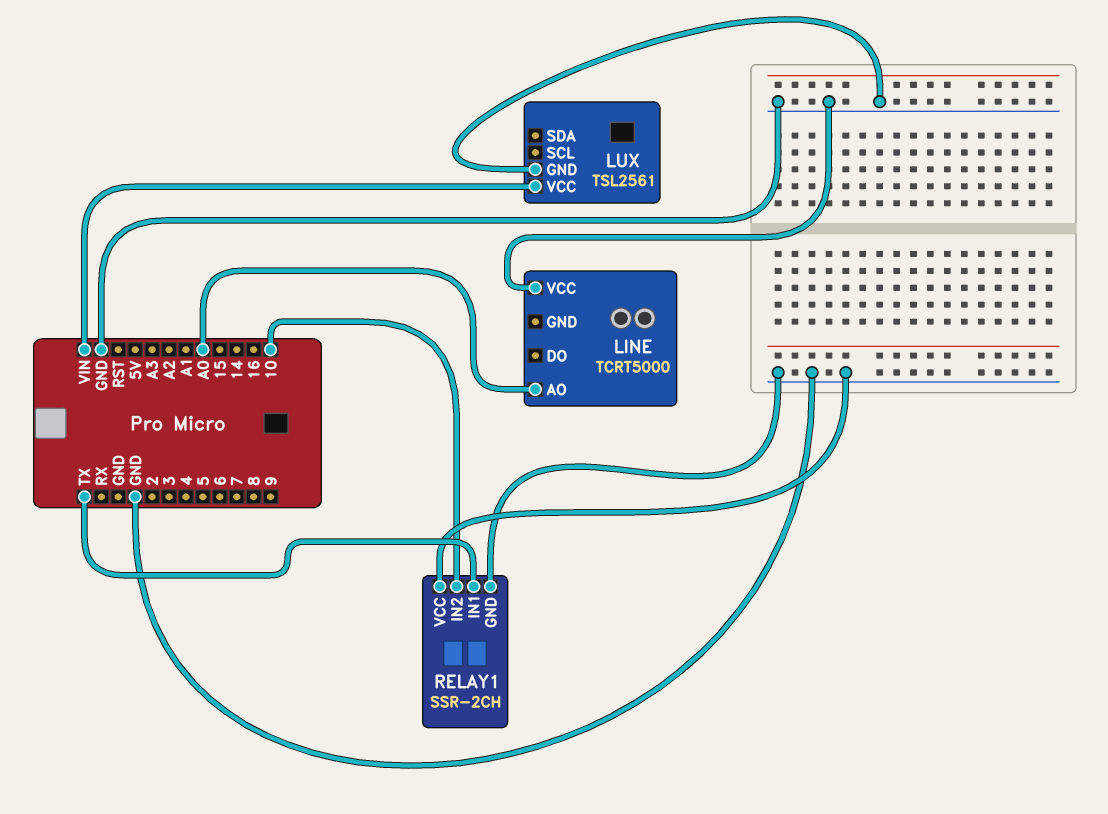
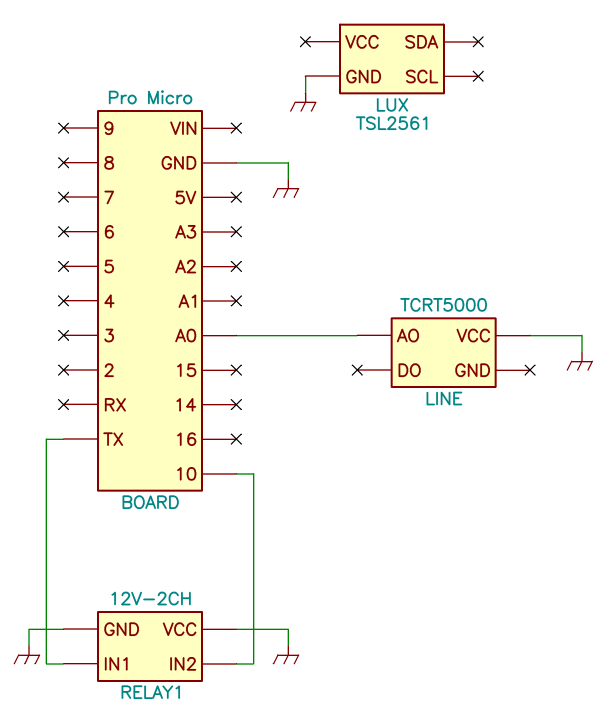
LUX pin VCC: VIN -> none
RELAY1: SSR-2CH -> 12V-2CH

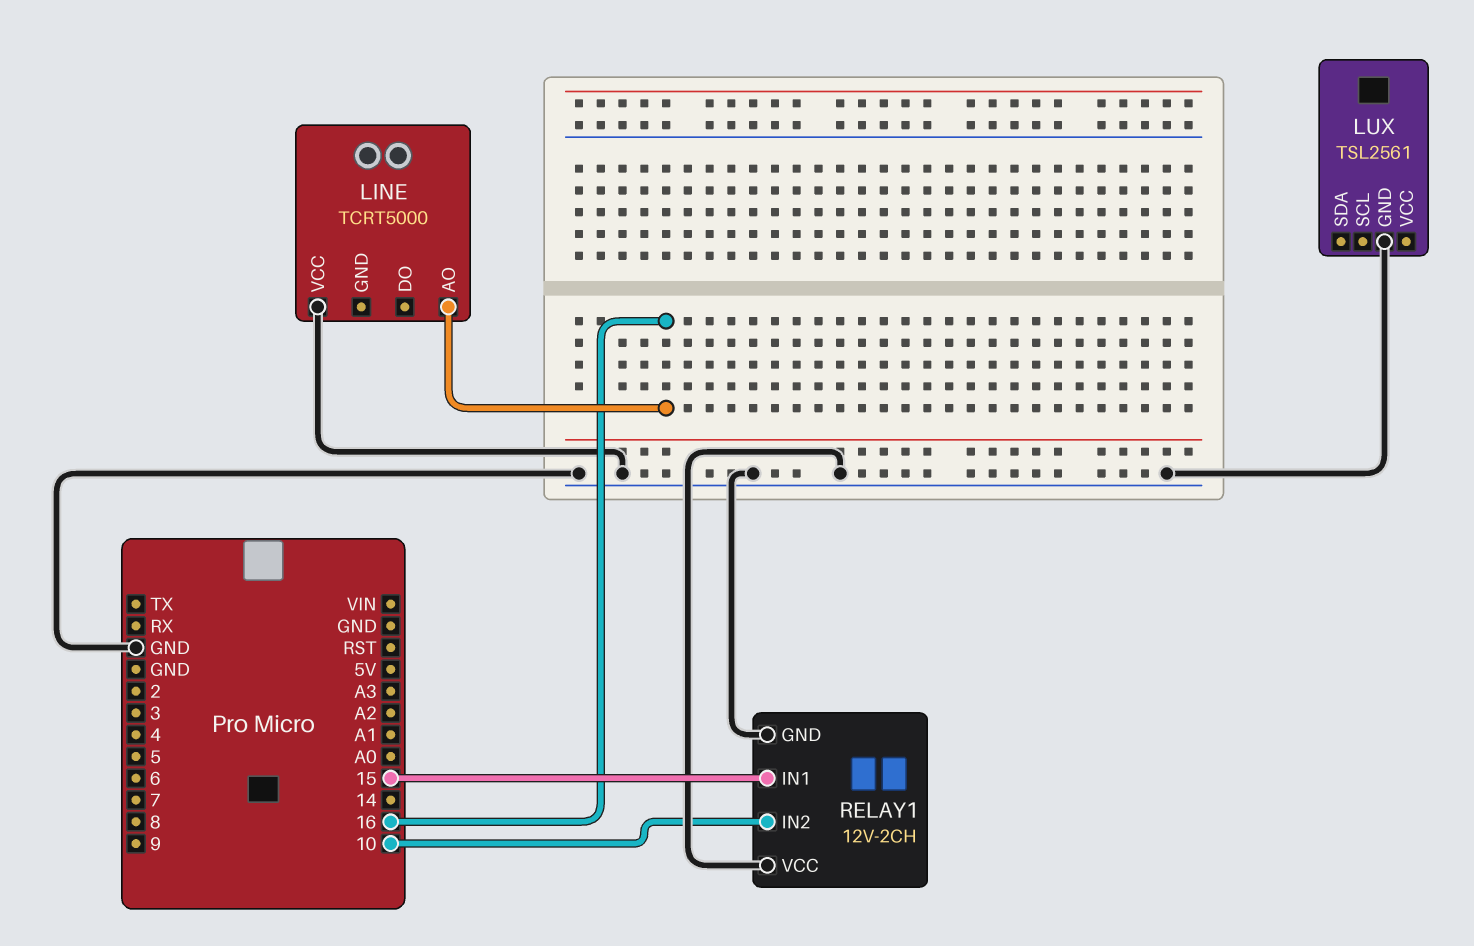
LINE pin AO: A0 -> 16
RELAY1 pin IN1: TX -> 15

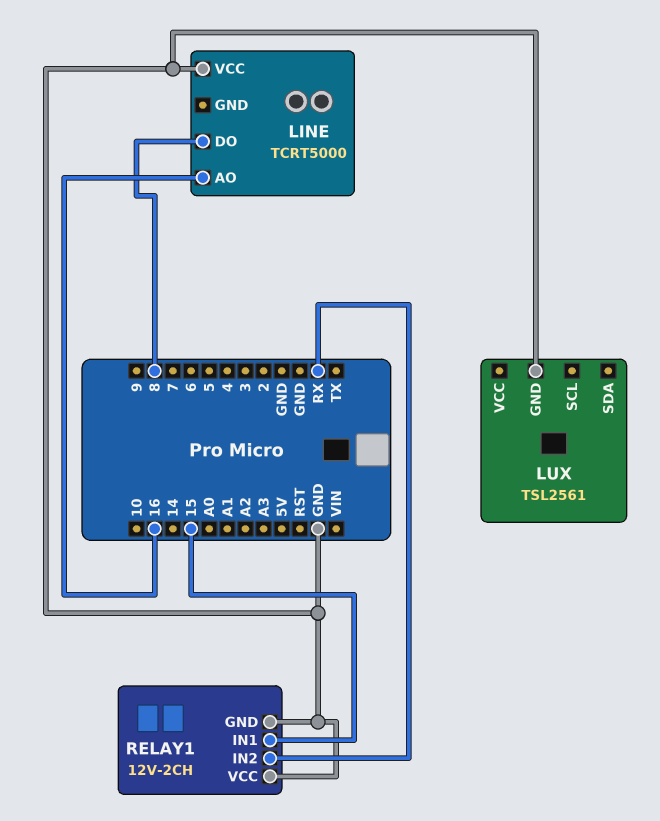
LINE pin DO: none -> 8
RELAY1 pin IN2: 10 -> RX

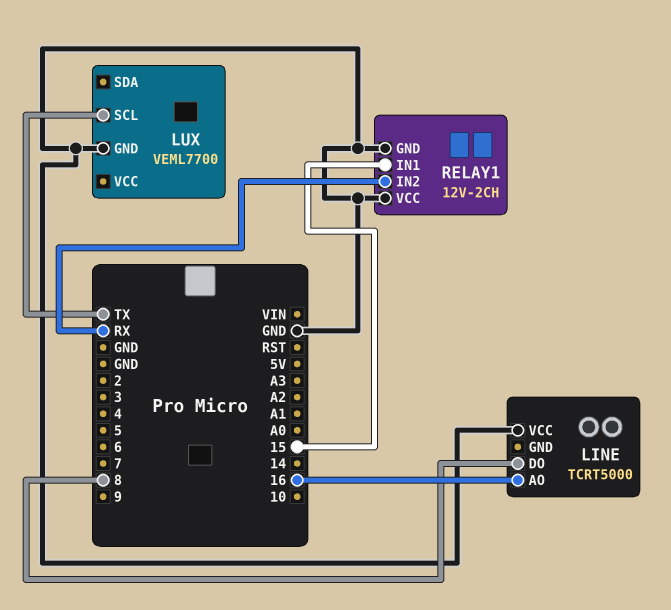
LUX: TSL2561 -> VEML7700
LUX pin SCL: none -> TX

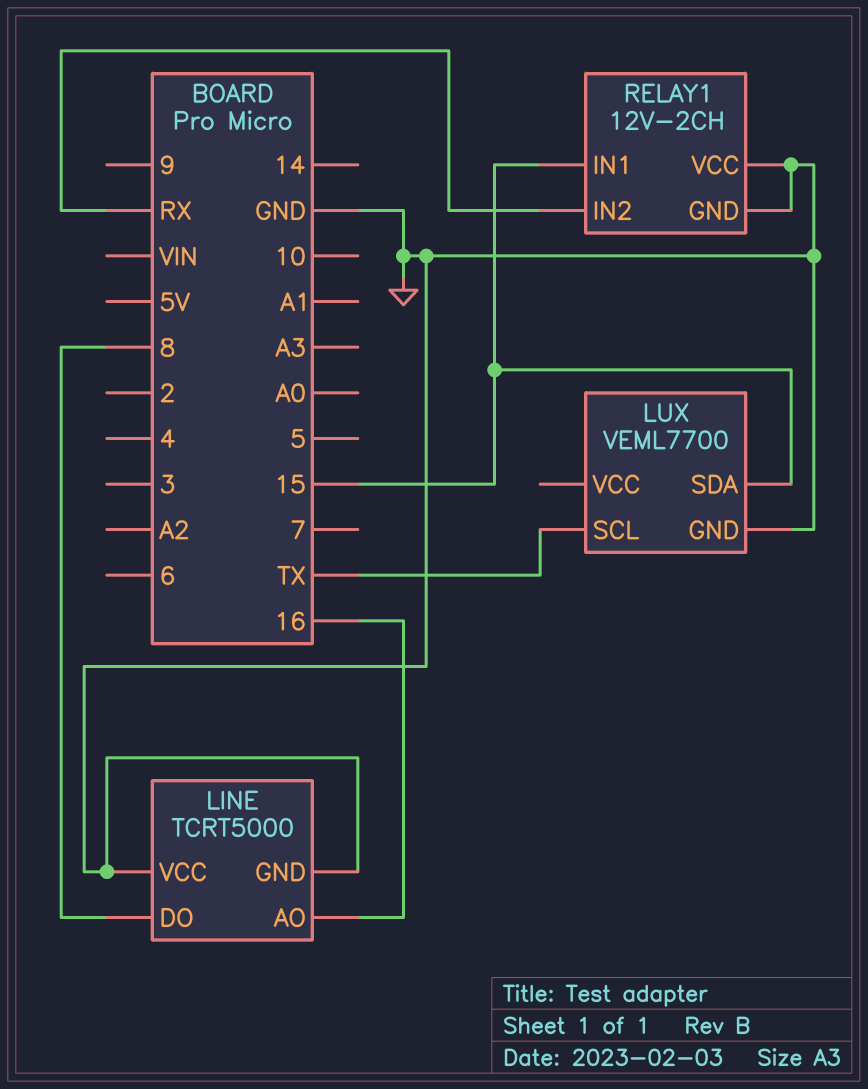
LINE pin GND: none -> GND
LUX pin SDA: none -> 15

